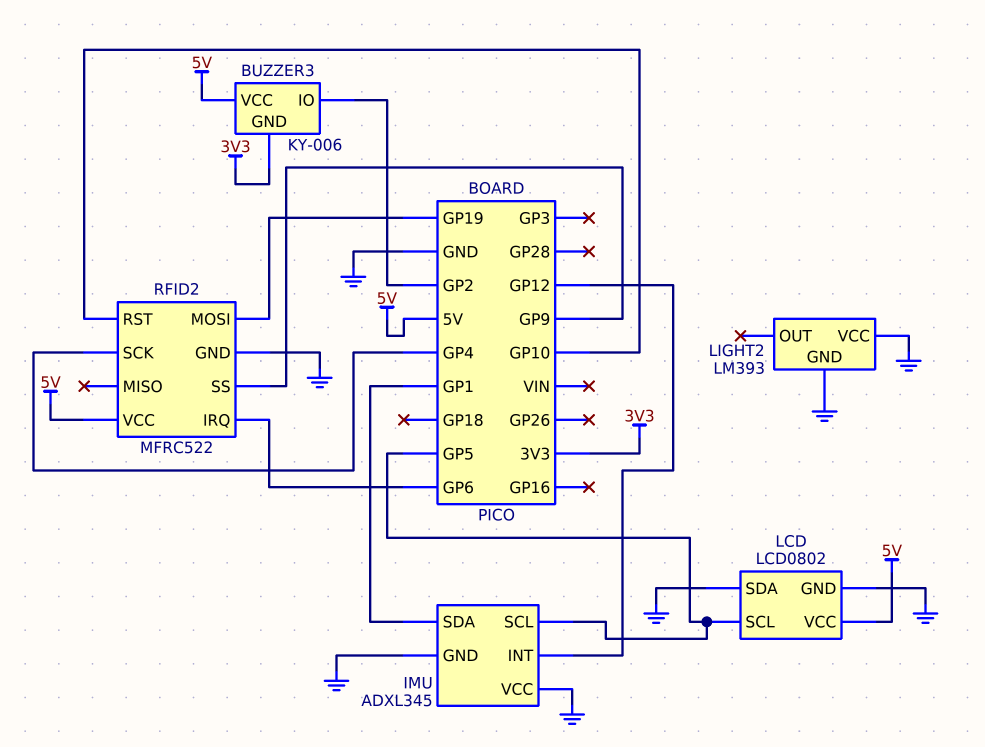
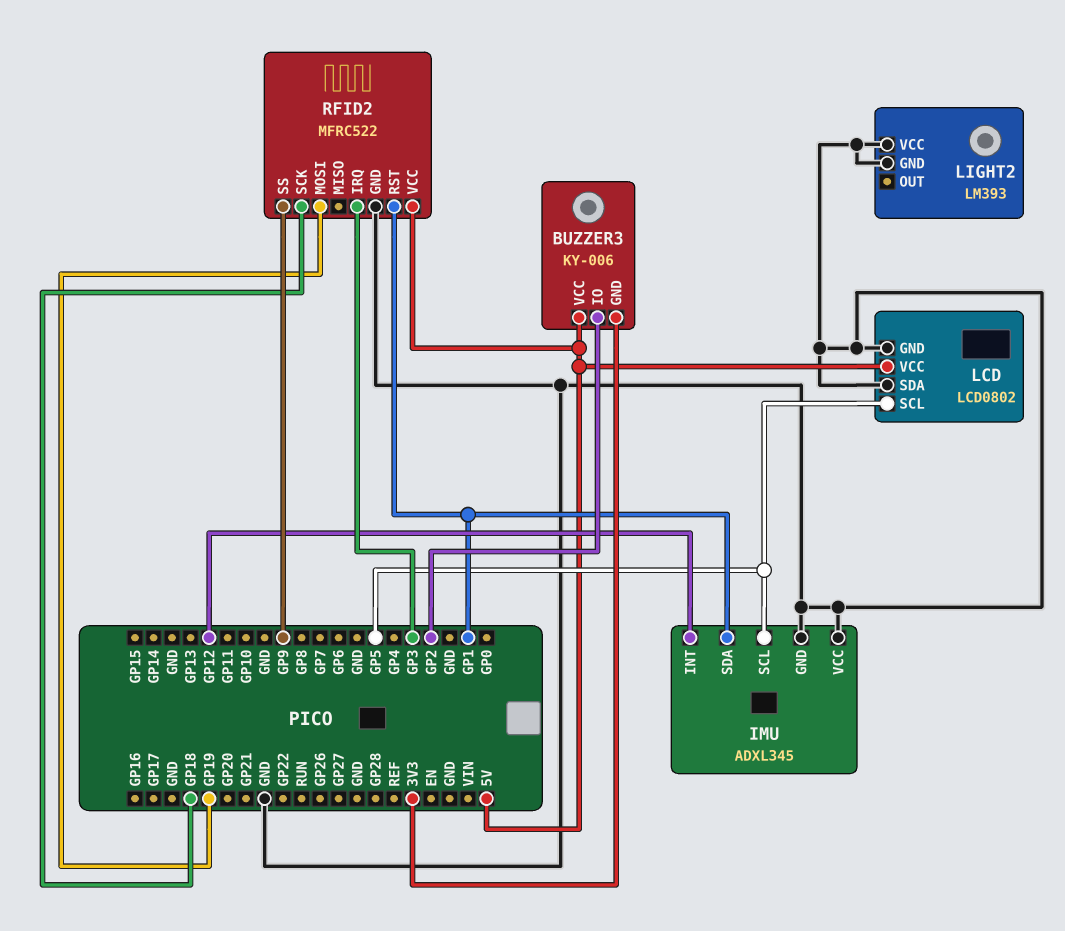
RFID2 pin IRQ: GP6 -> GP3
RFID2 pin RST: GP10 -> GP1
RFID2 pin SCK: GP4 -> GP18

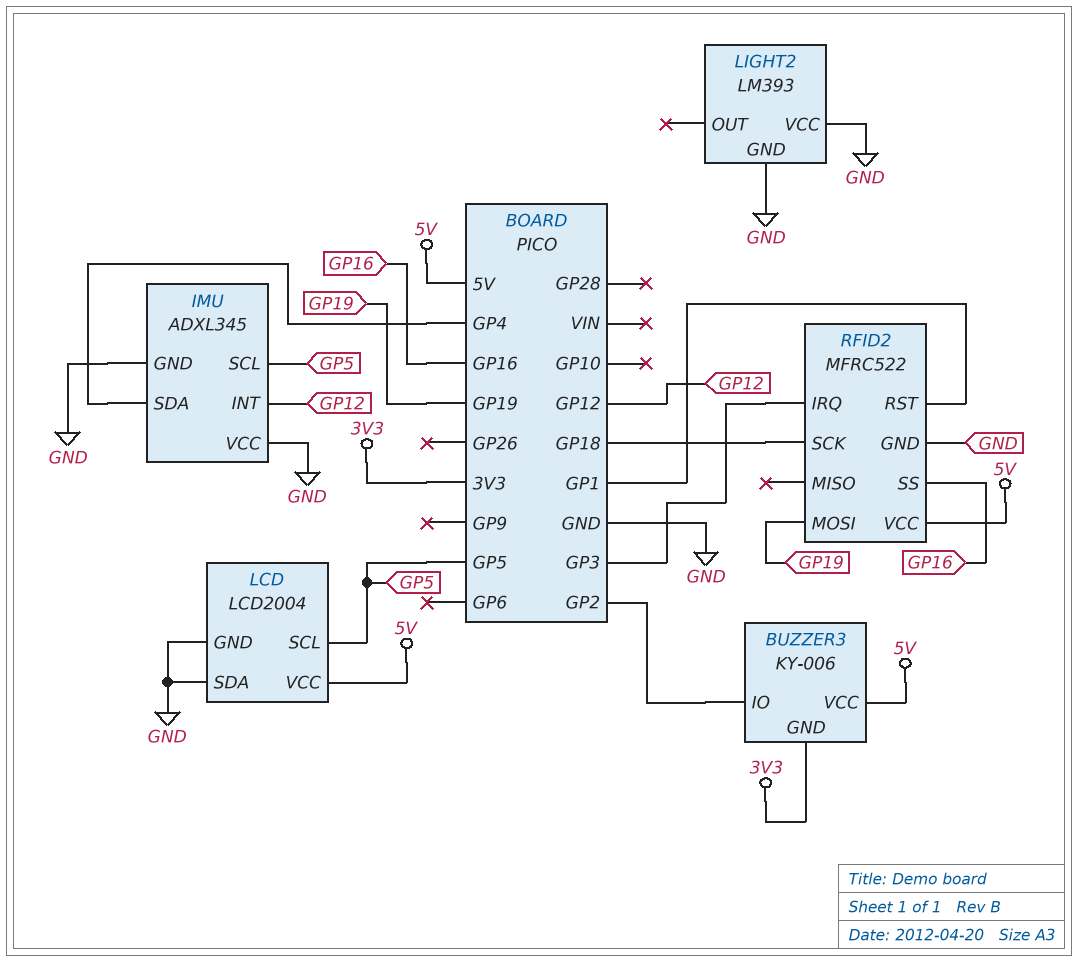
IMU pin SDA: GP1 -> GP4
LCD: LCD0802 -> LCD2004
RFID2 pin SS: GP9 -> GP16

